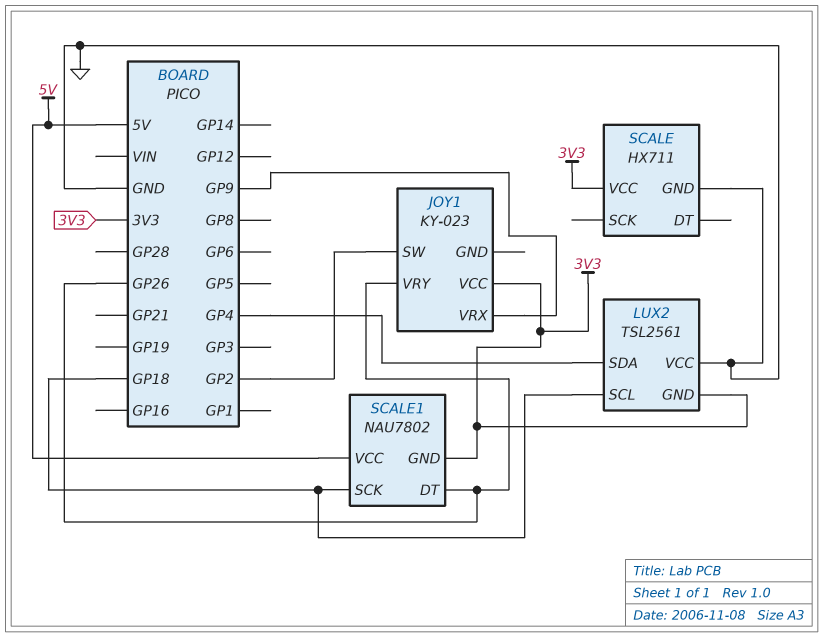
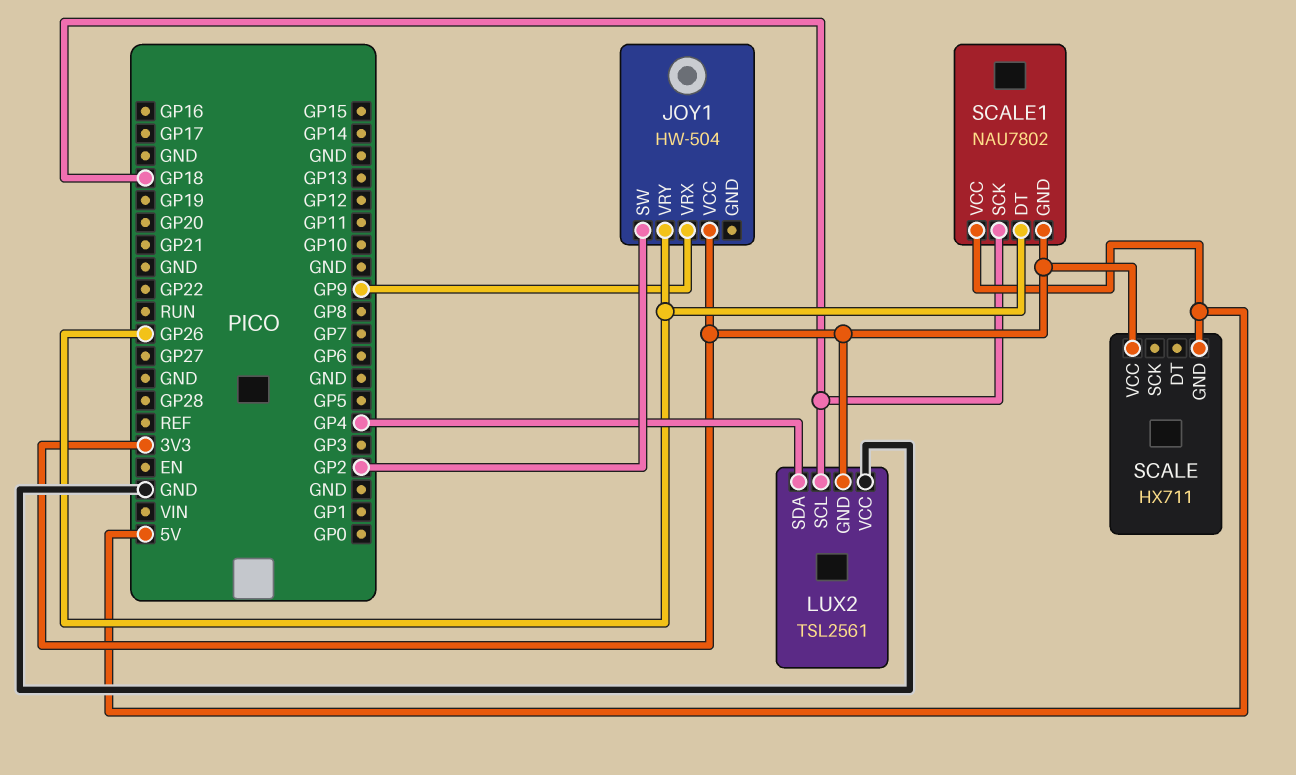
JOY1: KY-023 -> HW-504
SCALE pin GND: GND -> 5V

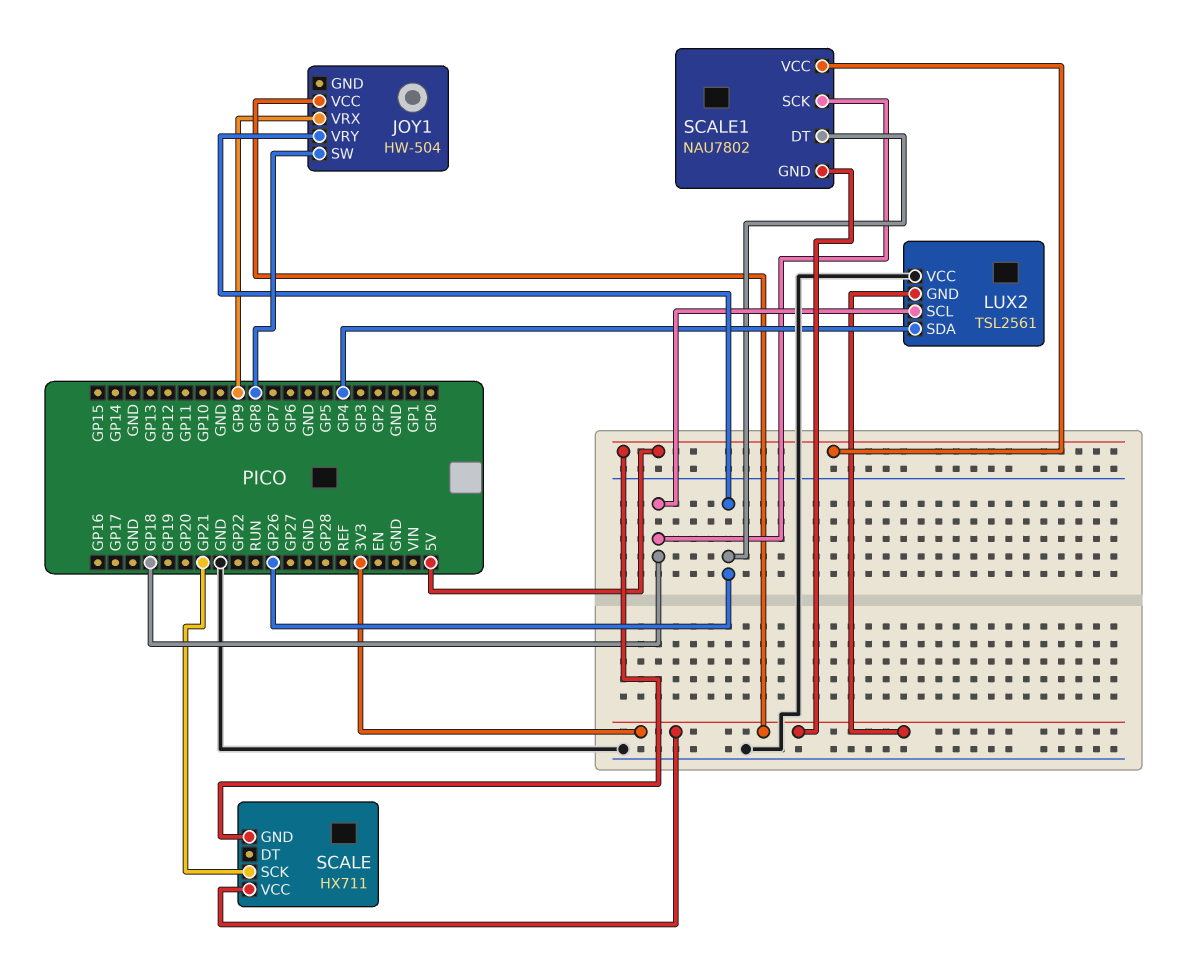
JOY1 pin SW: GP2 -> GP8
SCALE pin SCK: none -> GP21

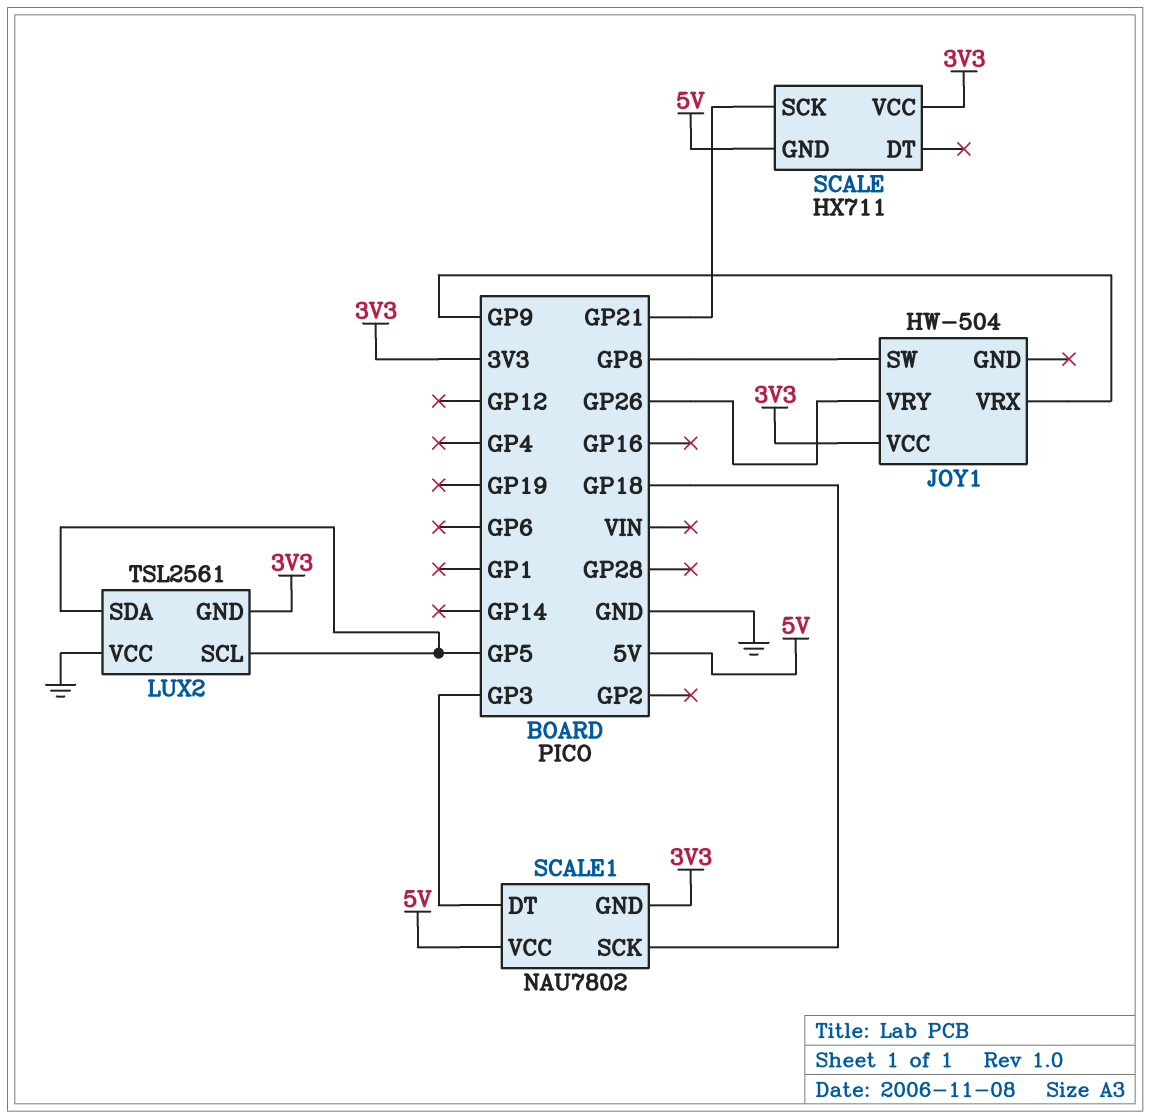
LUX2 pin SCL: GP18 -> GP5
LUX2 pin SDA: GP4 -> GP5
SCALE1 pin DT: GP26 -> GP3

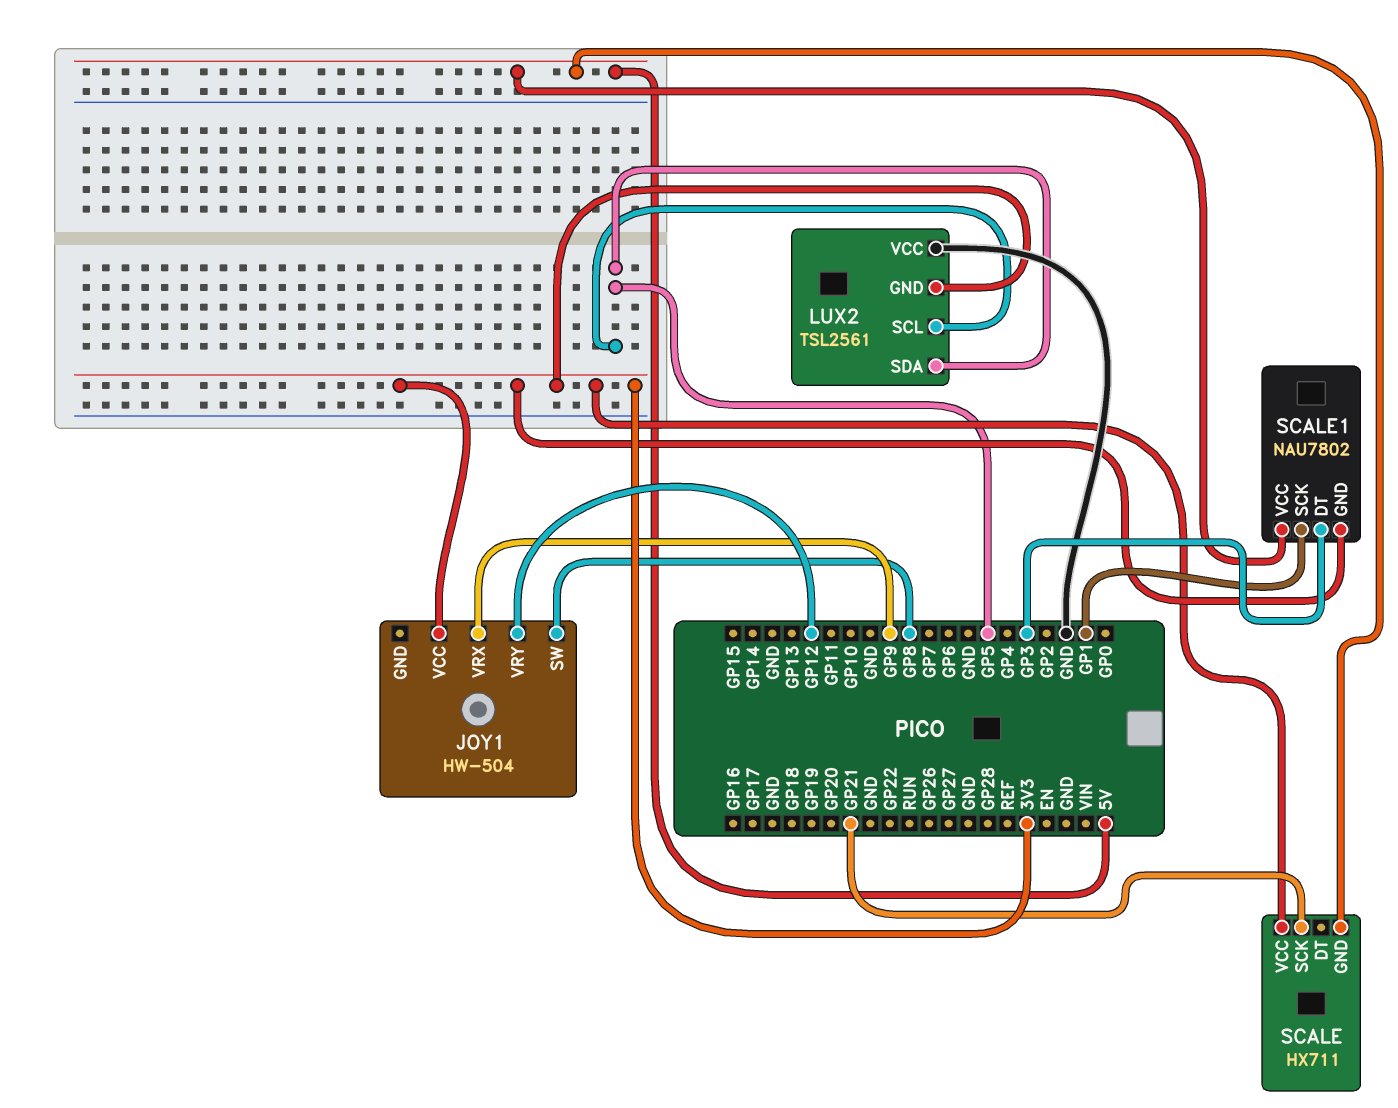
JOY1 pin VRY: GP26 -> GP12
SCALE1 pin SCK: GP18 -> GP1

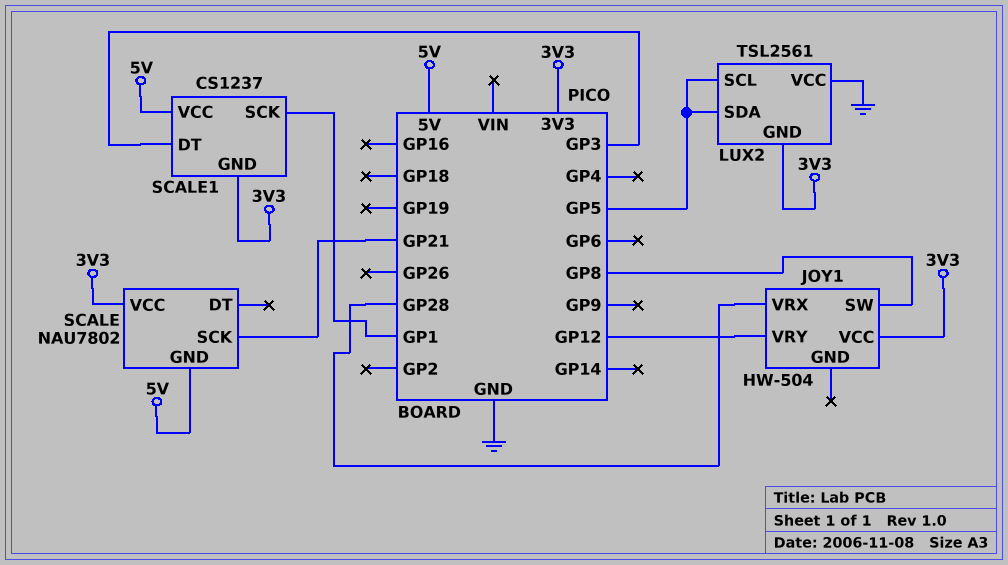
JOY1 pin VRX: GP9 -> GP28
SCALE: HX711 -> NAU7802
SCALE1: NAU7802 -> CS1237

